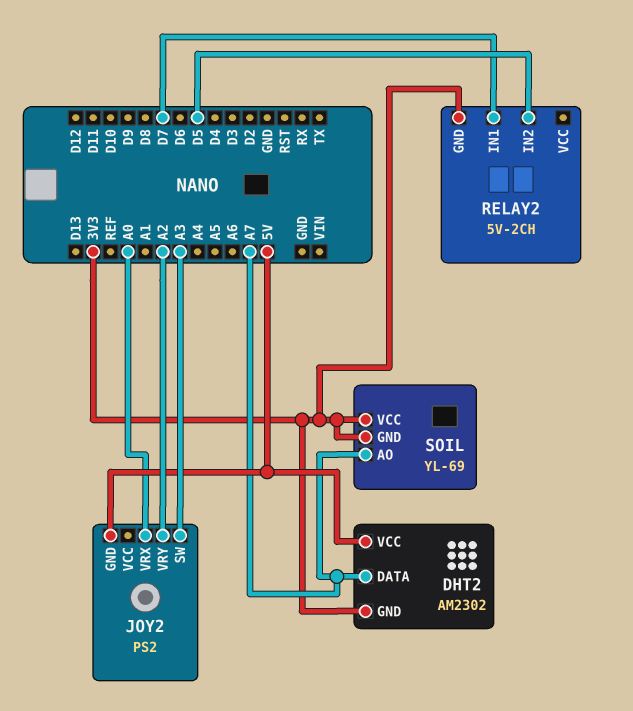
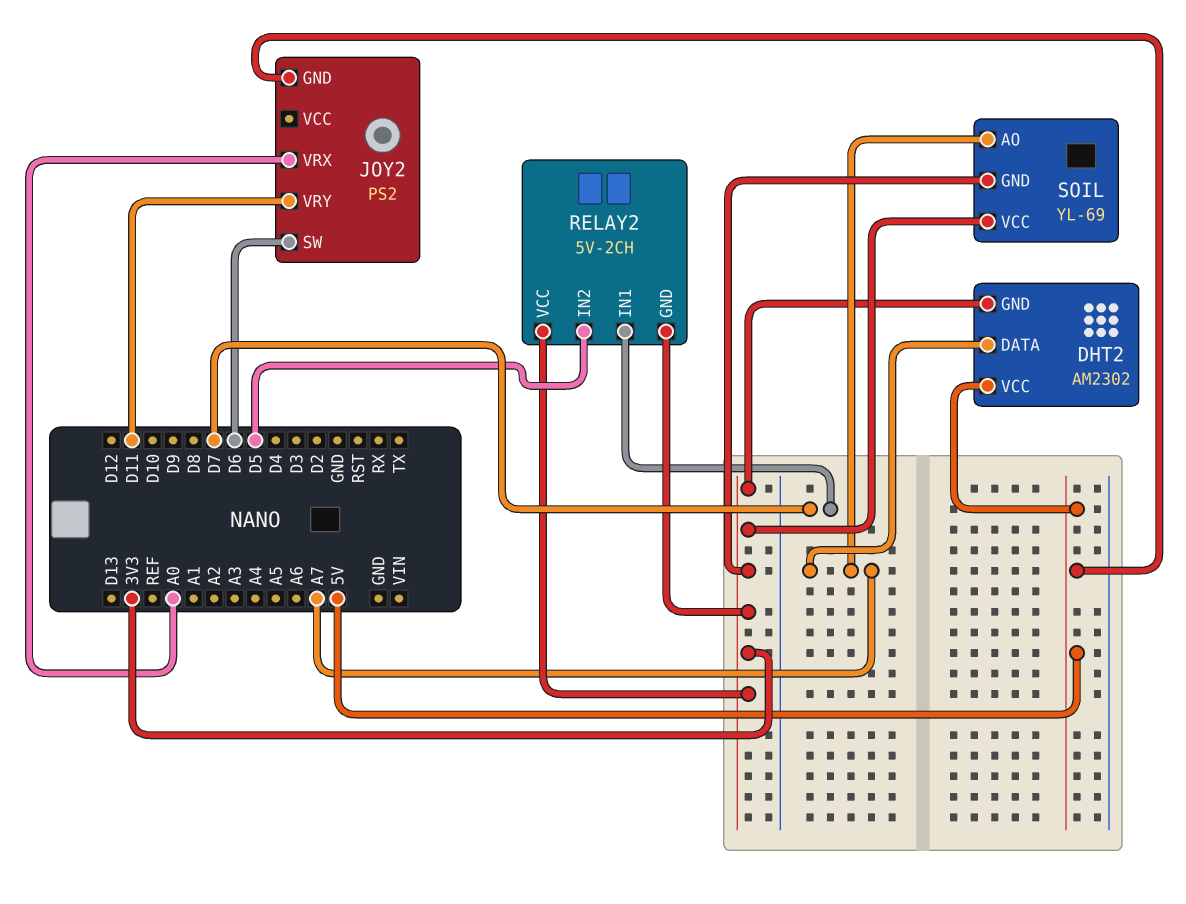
JOY2 pin SW: A3 -> D6
JOY2 pin VRY: A2 -> D11
RELAY2 pin VCC: none -> 3V3

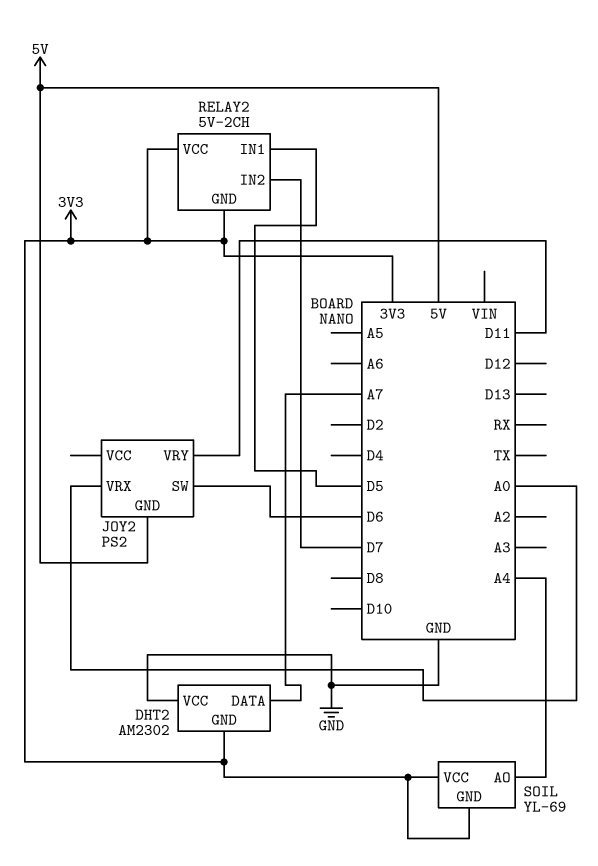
DHT2 pin VCC: 5V -> GND
RELAY2 pin IN1: D7 -> D5
RELAY2 pin IN2: D5 -> D7
SOIL pin AO: A7 -> A4

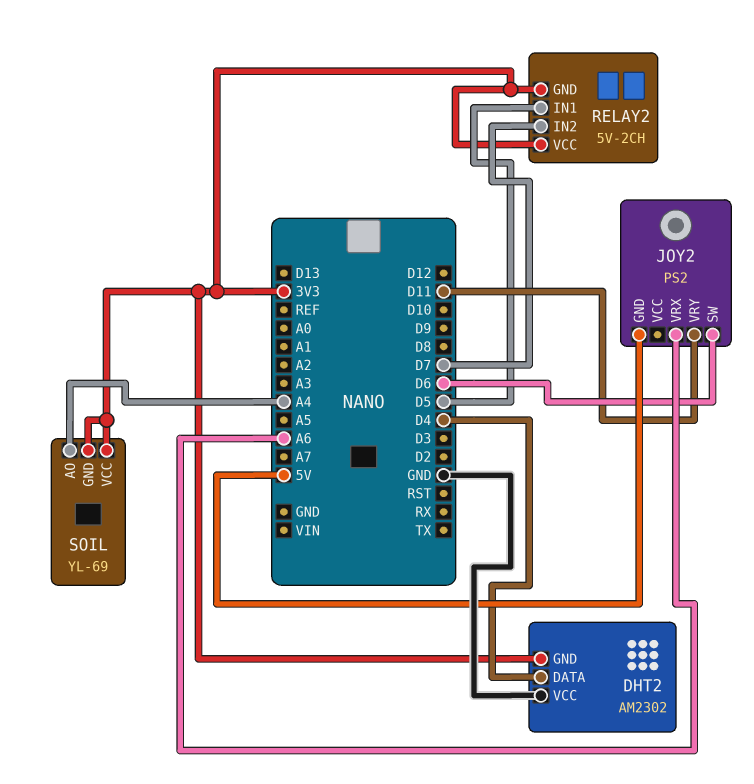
DHT2 pin DATA: A7 -> D4
JOY2 pin VRX: A0 -> A6

